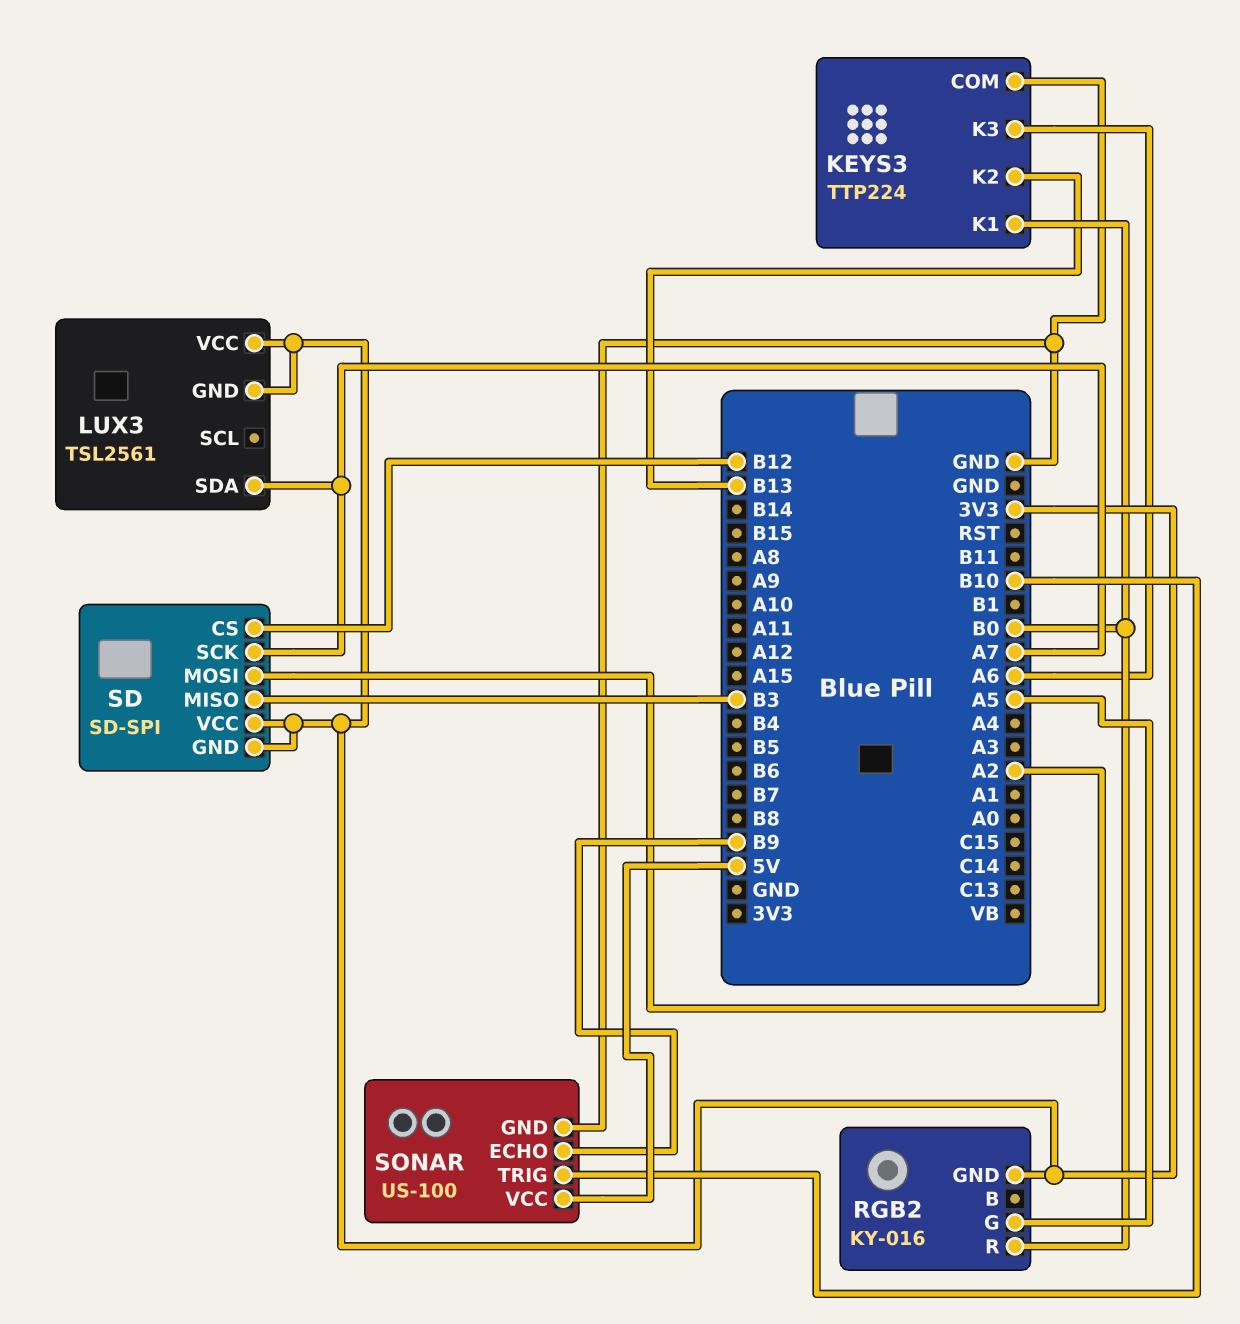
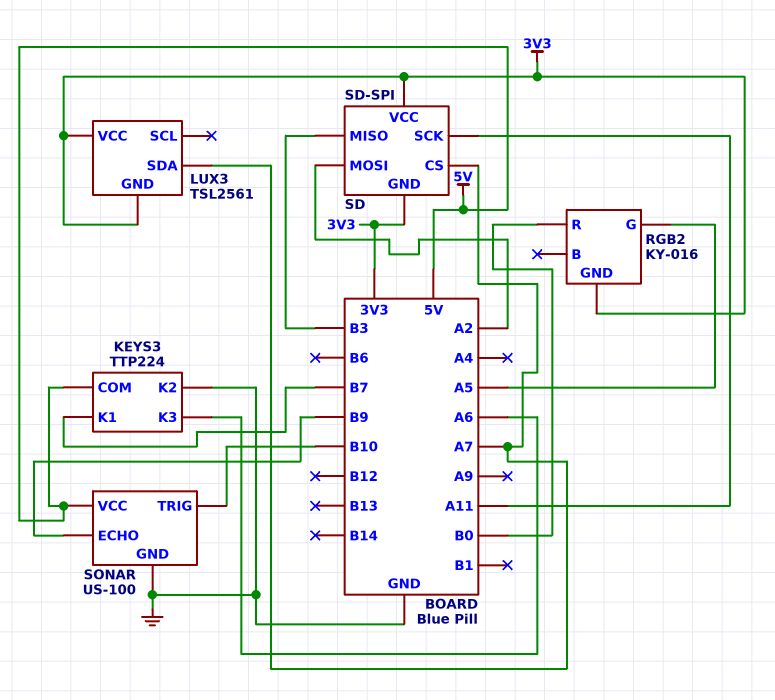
KEYS3 pin COM: GND -> 5V
KEYS3 pin K1: B0 -> B7
KEYS3 pin K2: B13 -> GND
SD pin CS: B12 -> A7
SD pin SCK: A7 -> A11

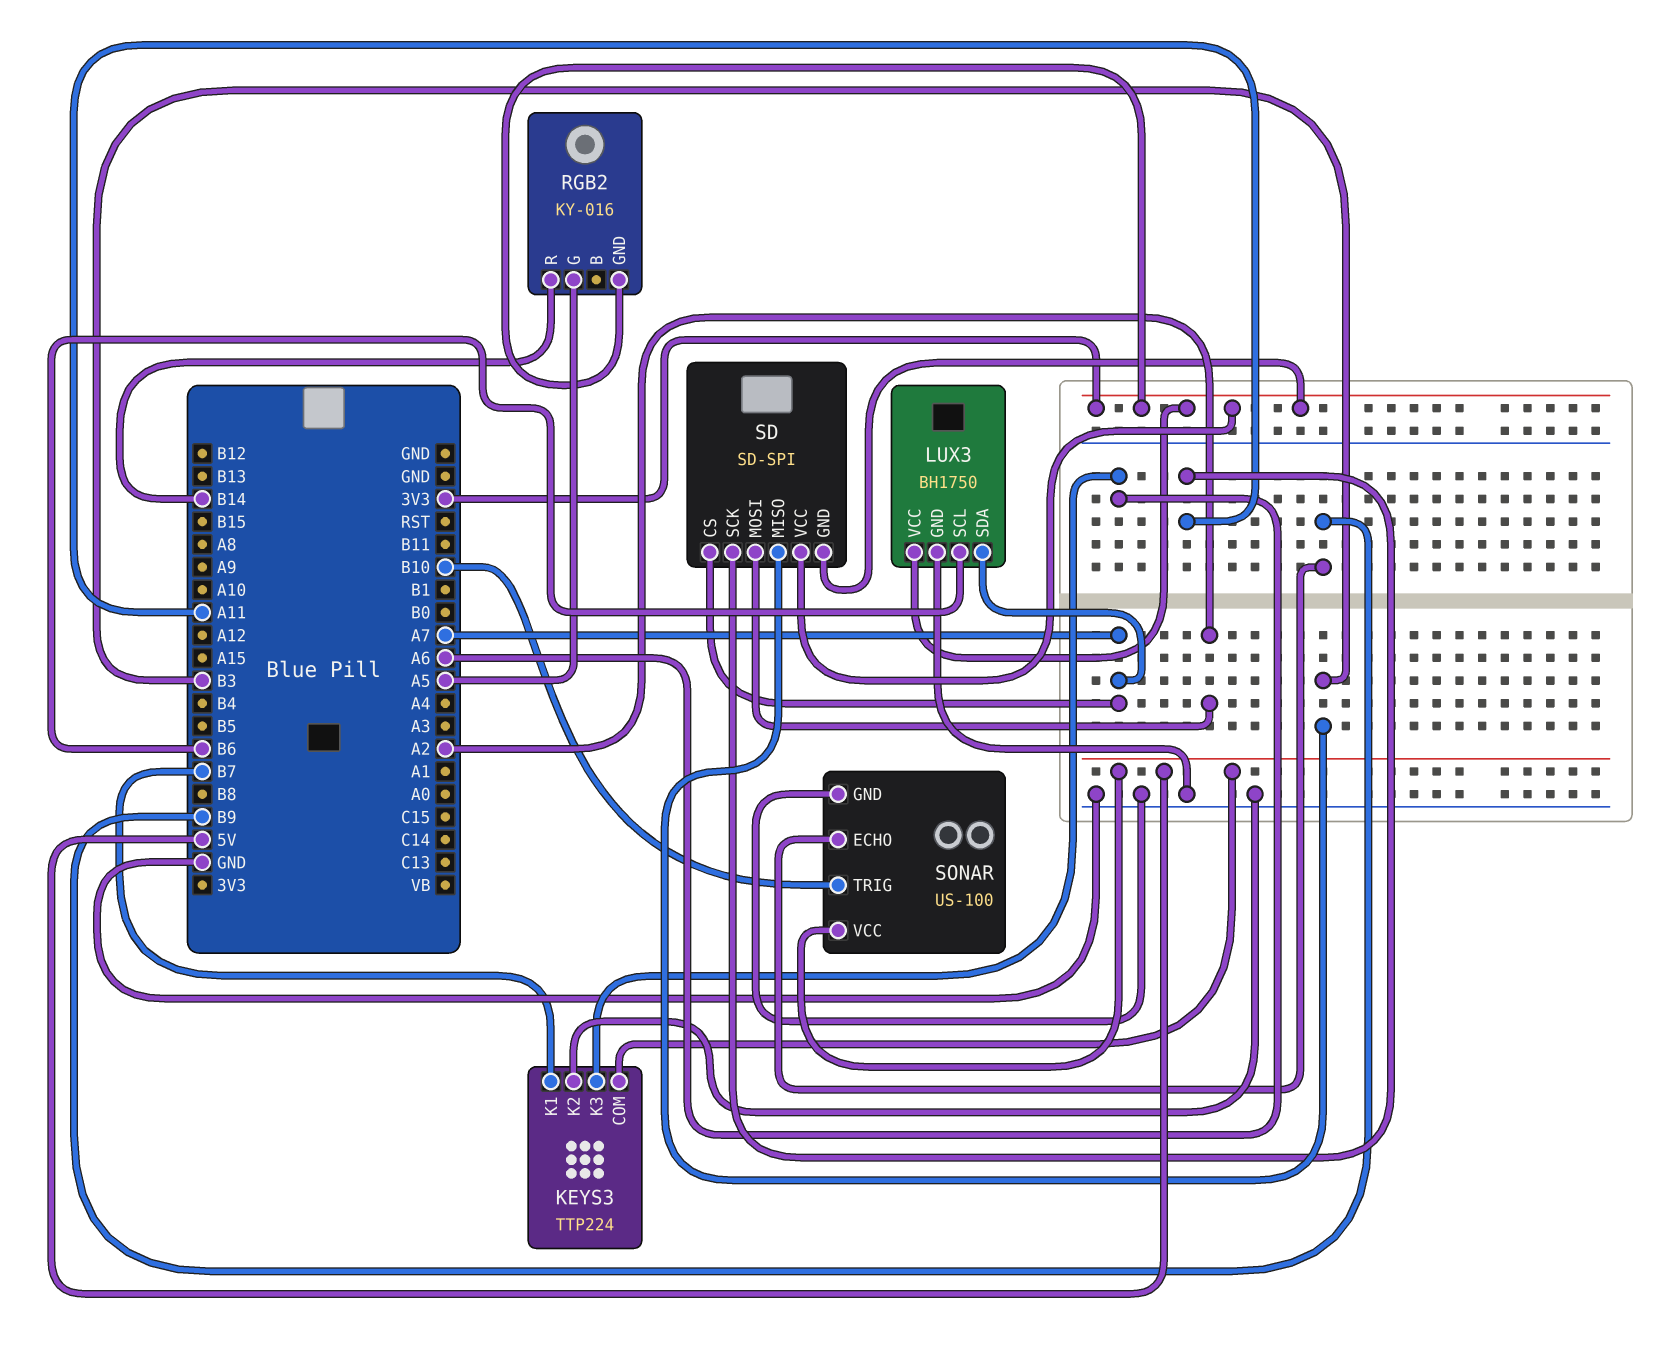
LUX3: TSL2561 -> BH1750
LUX3 pin GND: 3V3 -> GND
LUX3 pin SCL: none -> B6
RGB2 pin R: B0 -> B14

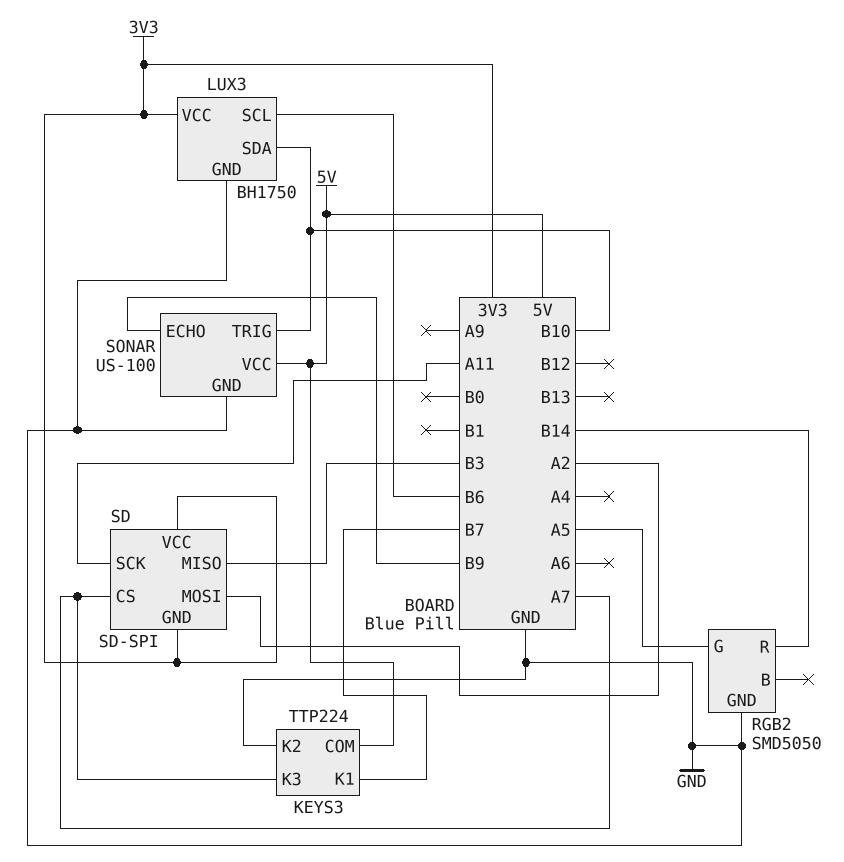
KEYS3 pin K3: A6 -> A7
LUX3 pin SDA: A7 -> B10
RGB2: KY-016 -> SMD5050
RGB2 pin GND: 3V3 -> GND

